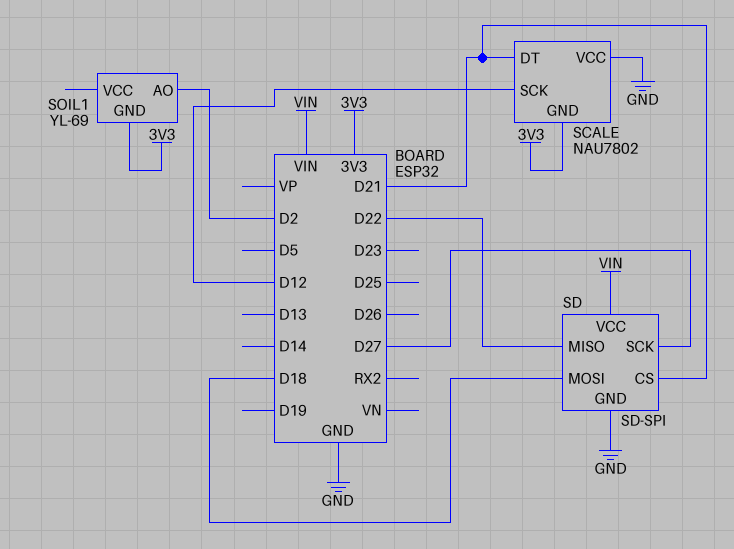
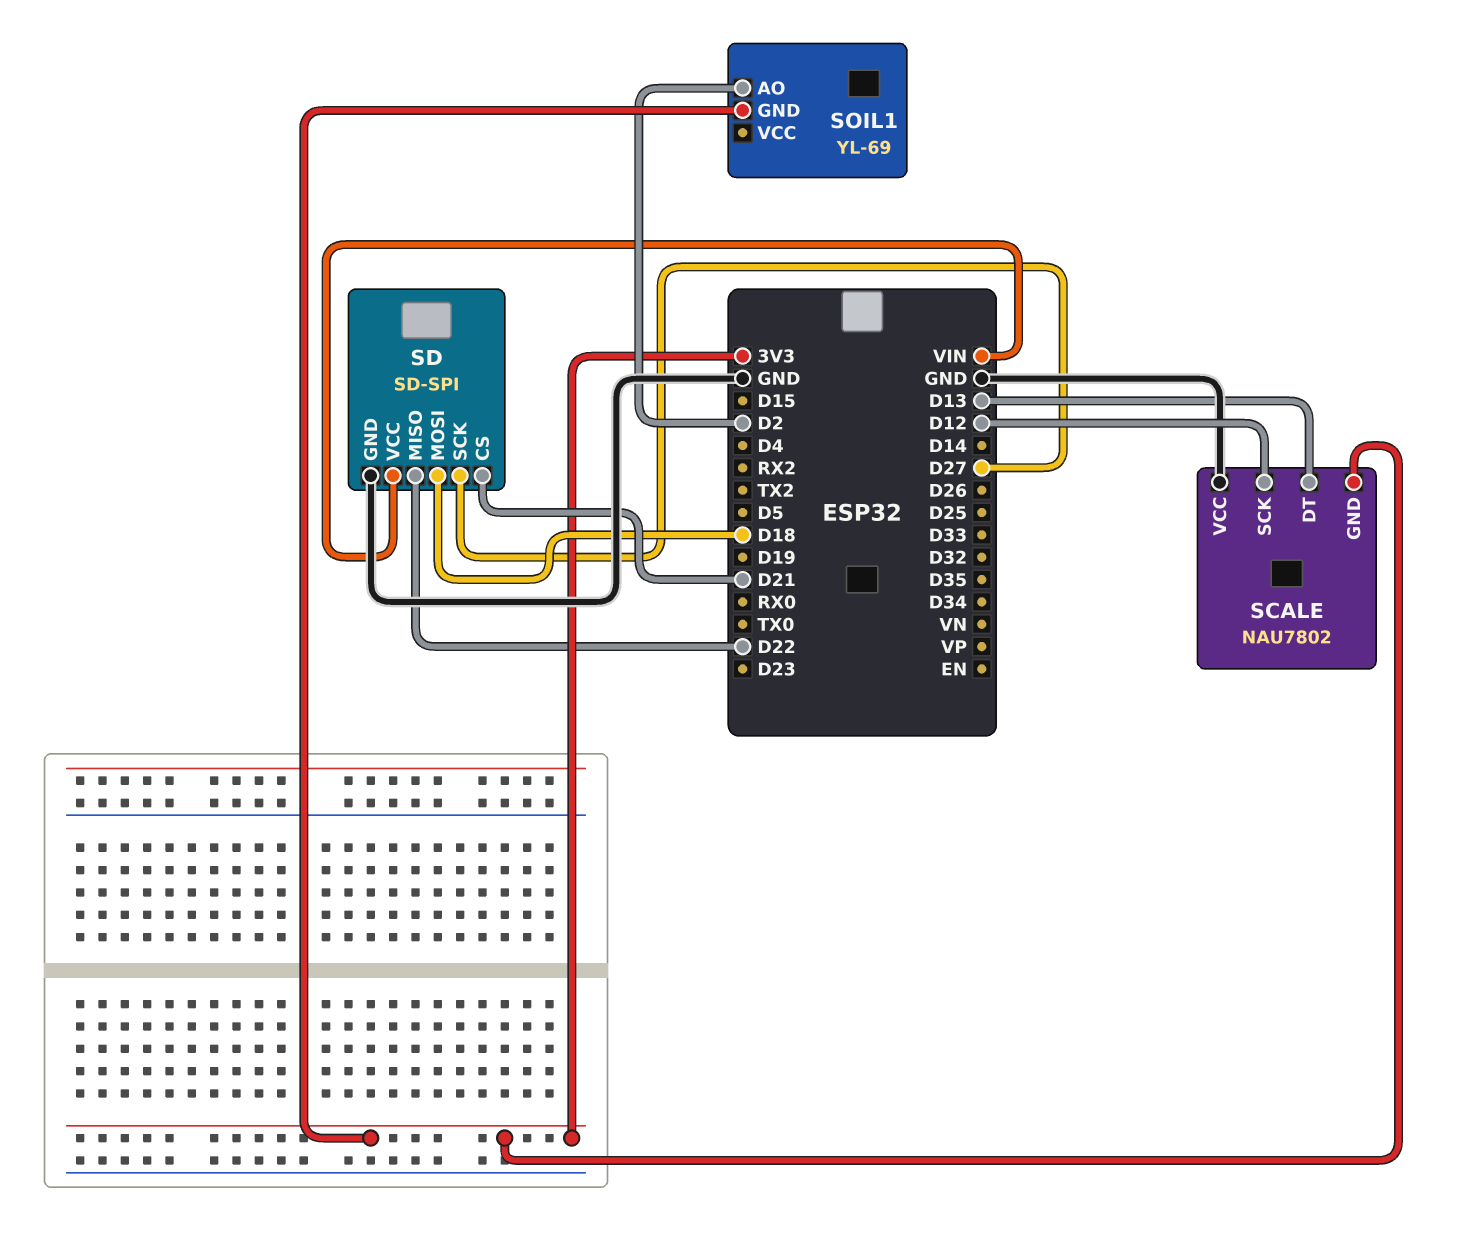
SCALE pin DT: D21 -> D13

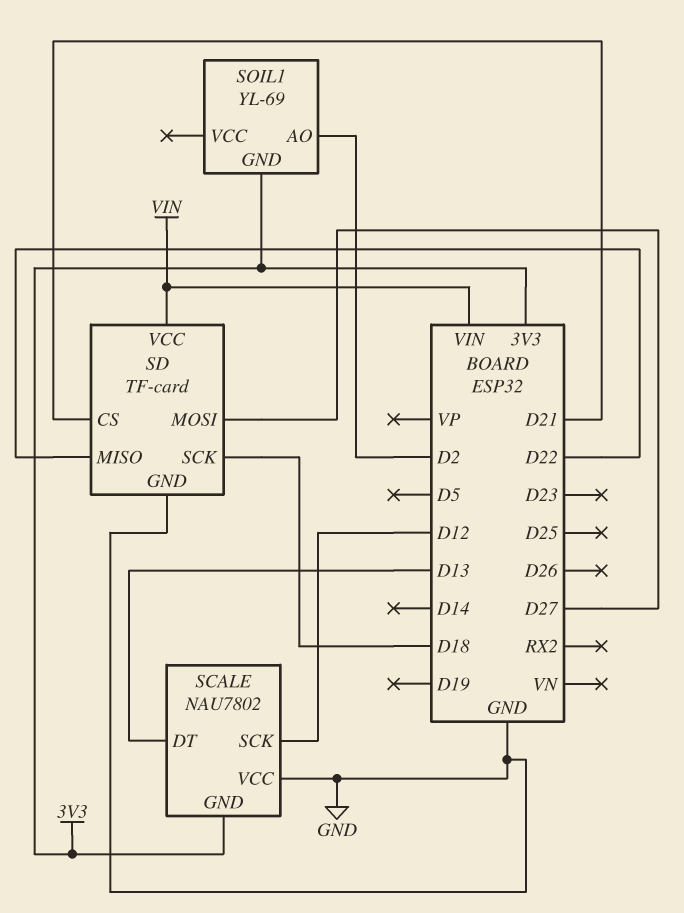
SD: SD-SPI -> TF-card
SD pin MOSI: D18 -> D27
SD pin SCK: D27 -> D18

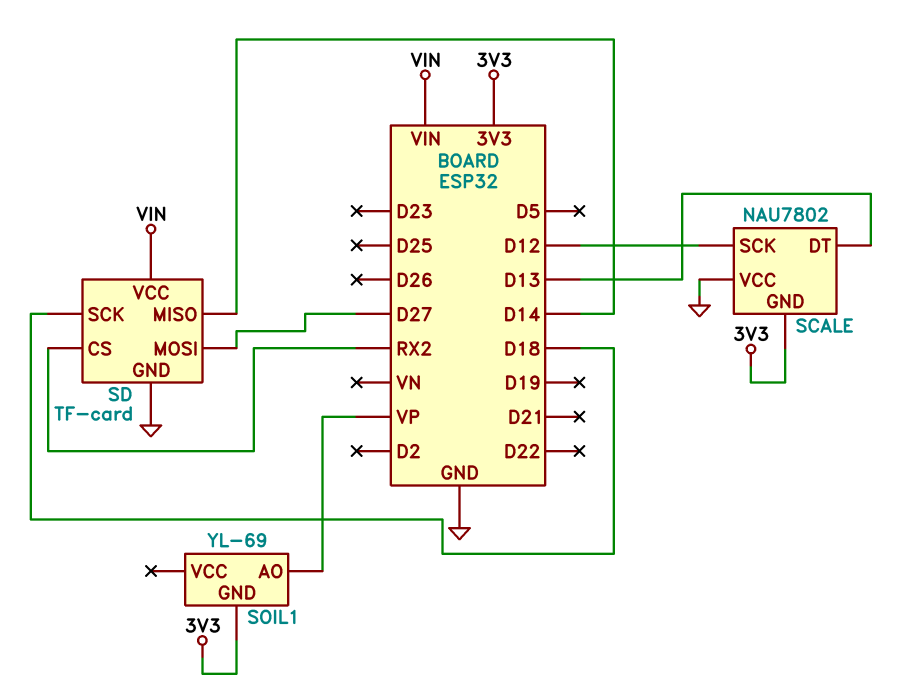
SD pin CS: D21 -> RX2
SD pin MISO: D22 -> D14
SOIL1 pin AO: D2 -> VP

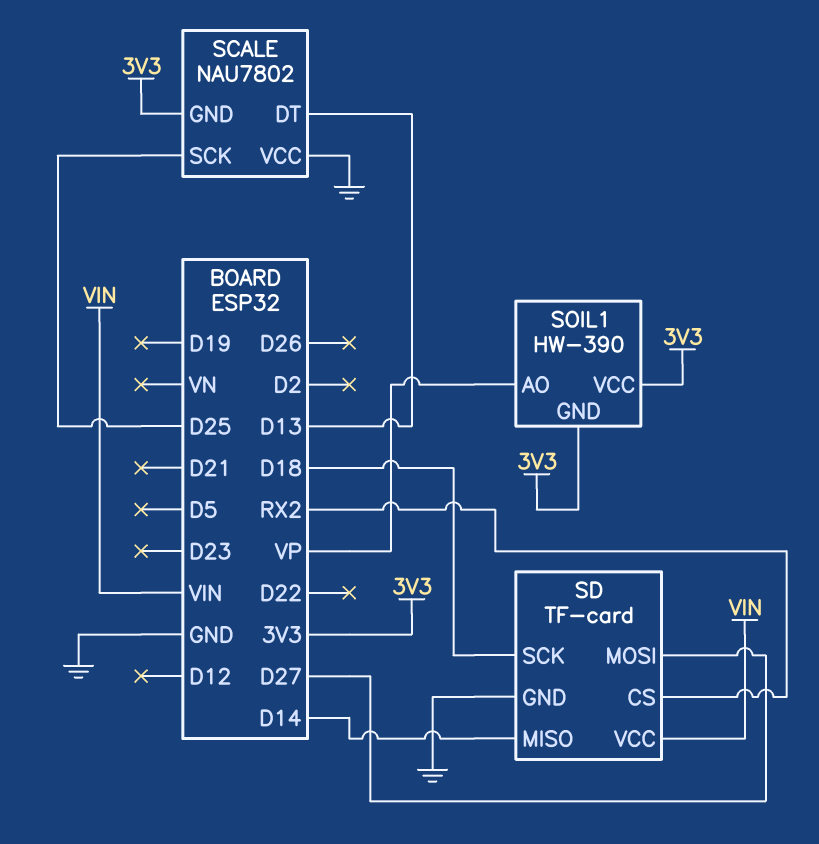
SCALE pin SCK: D12 -> D25
SOIL1: YL-69 -> HW-390
SOIL1 pin VCC: none -> 3V3

